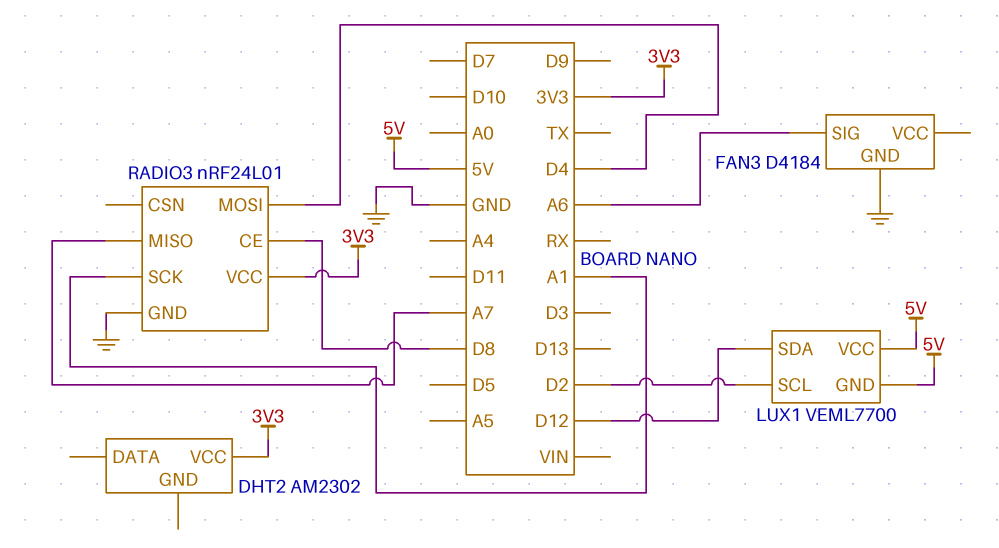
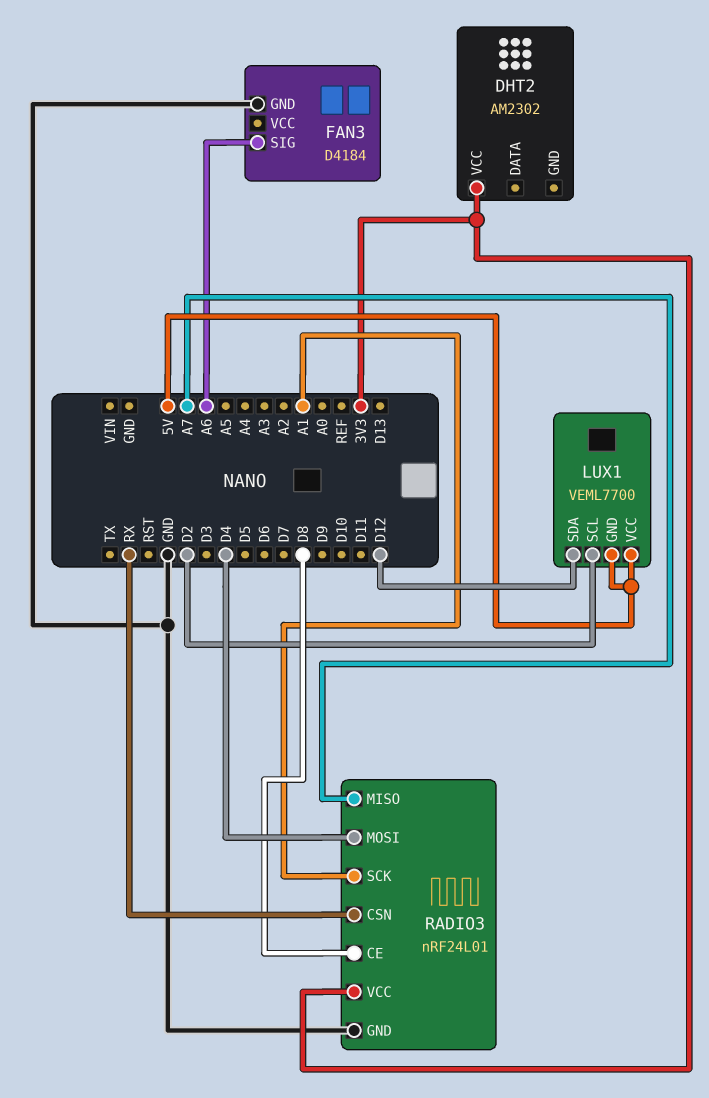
RADIO3 pin CSN: none -> RX

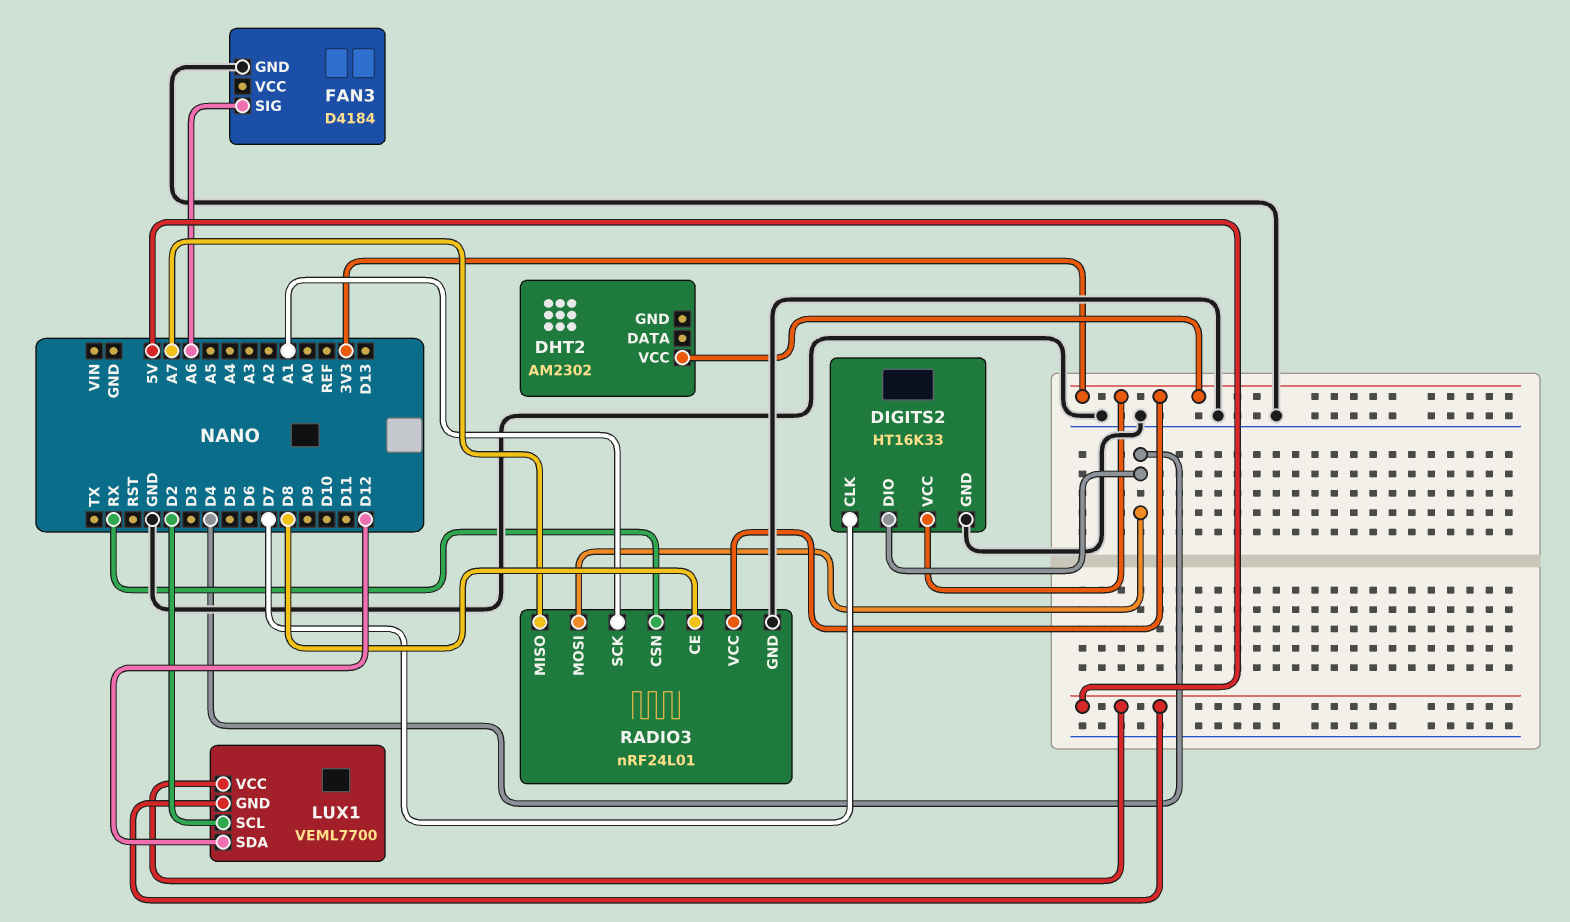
DIGITS2: none -> HT16K33
DIGITS2 pin CLK: none -> D7
DIGITS2 pin DIO: none -> D4
DIGITS2 pin GND: none -> GND
DIGITS2 pin VCC: none -> 3V3

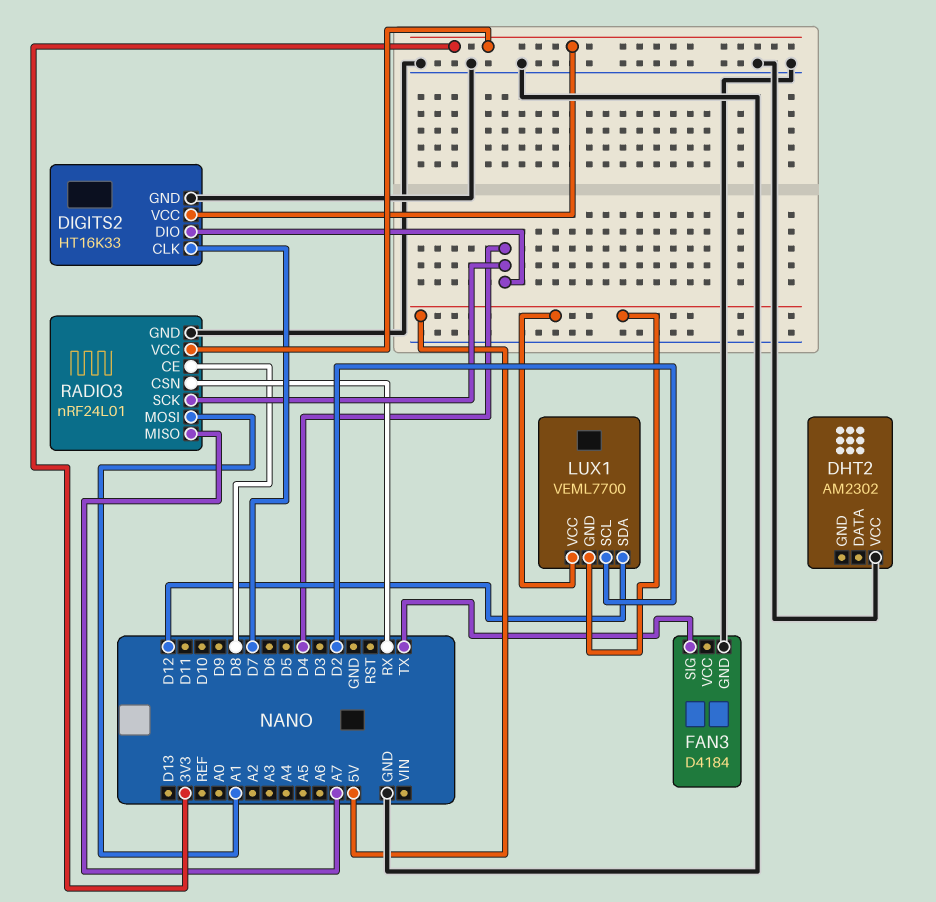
DHT2 pin VCC: 3V3 -> GND
FAN3 pin SIG: A6 -> TX
RADIO3 pin MOSI: D4 -> A1
RADIO3 pin SCK: A1 -> D4

